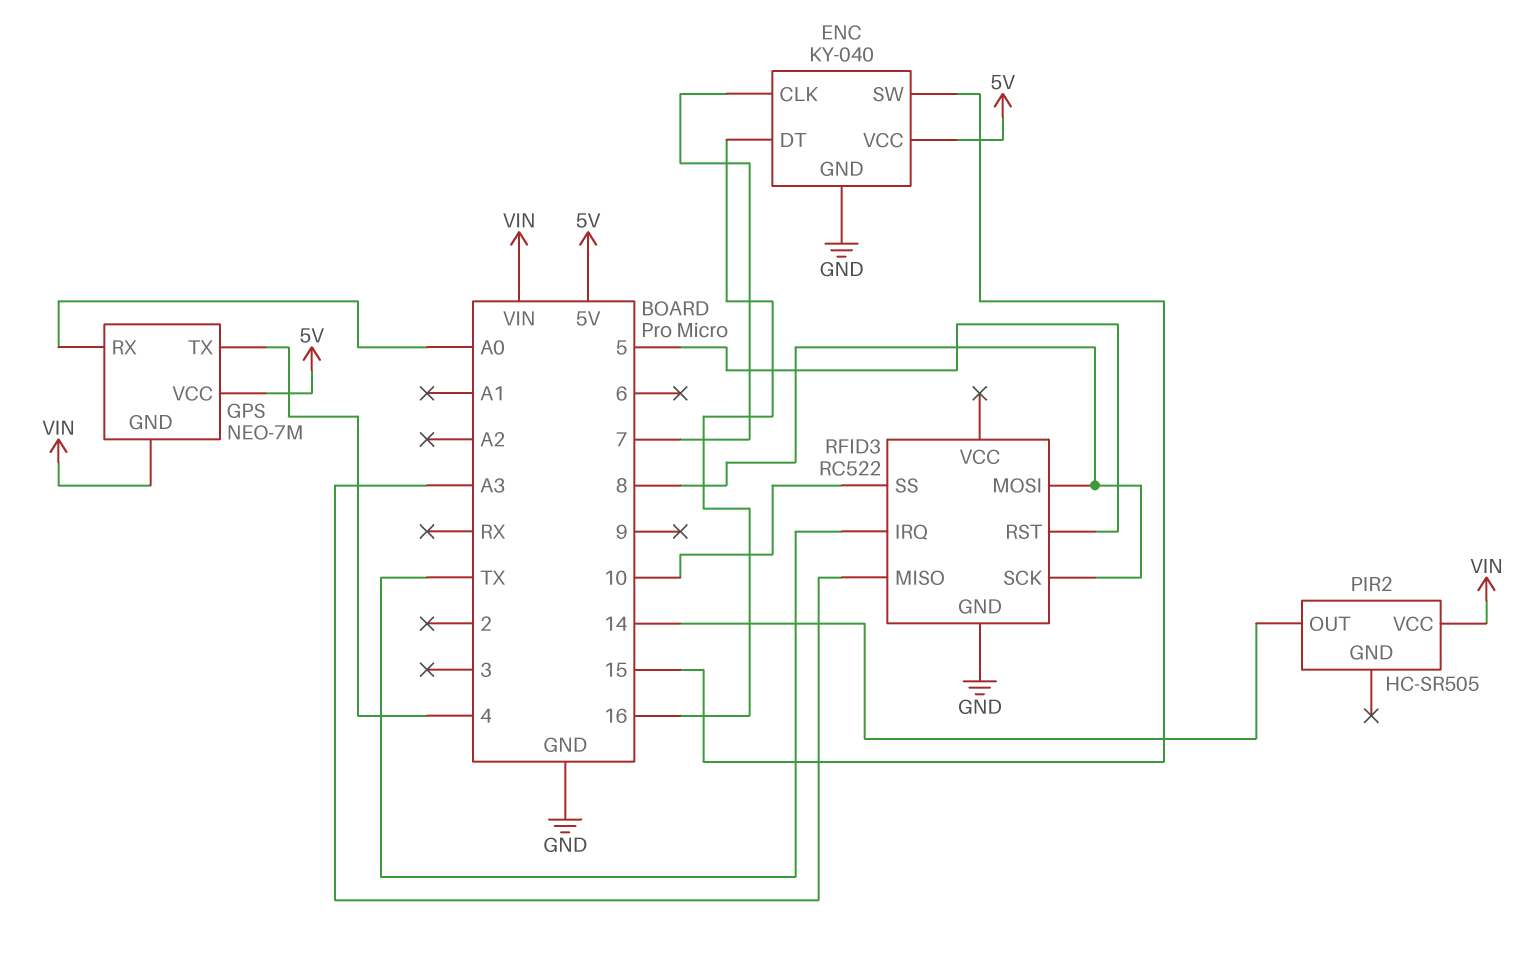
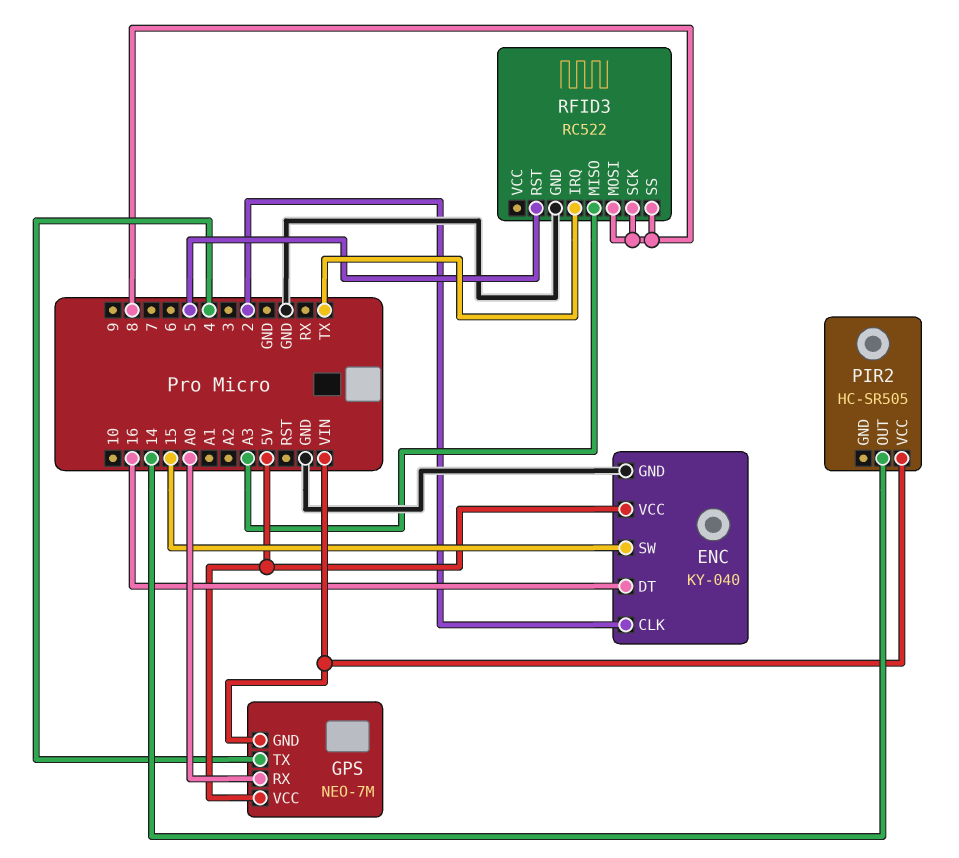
ENC pin CLK: 7 -> 2
RFID3 pin SS: 10 -> 8

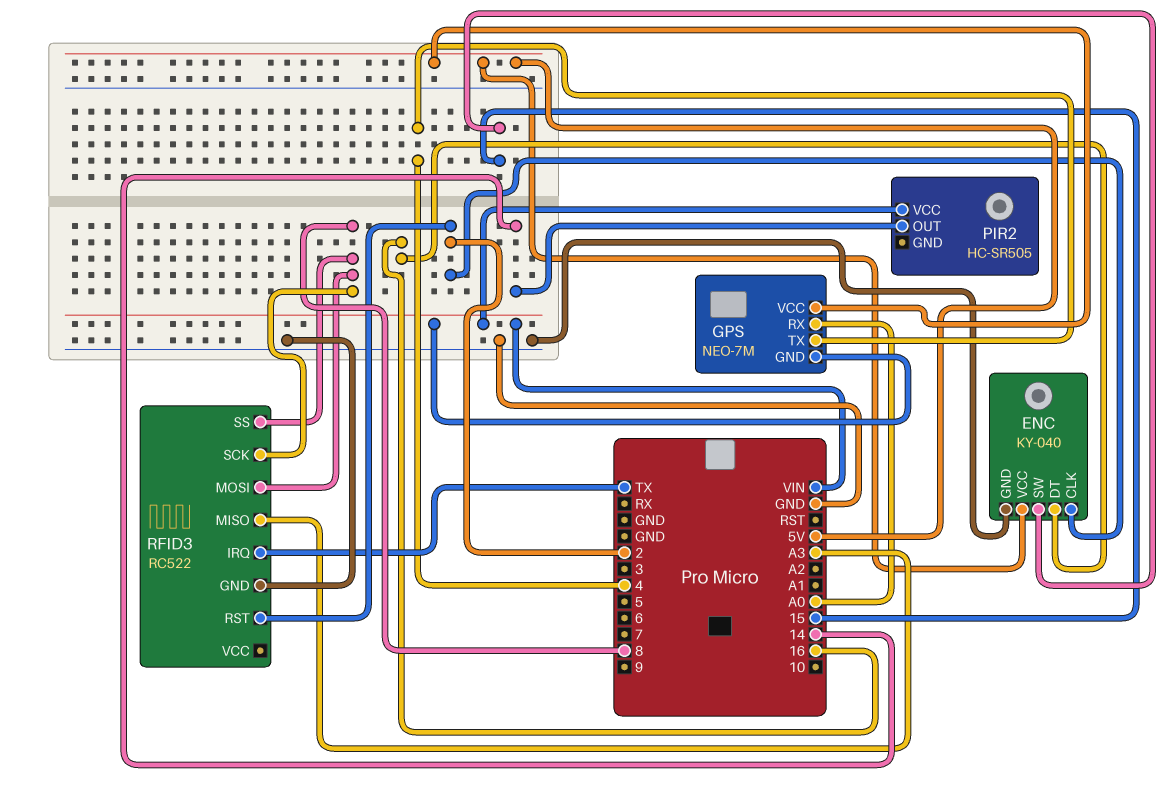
RFID3 pin RST: 5 -> 2

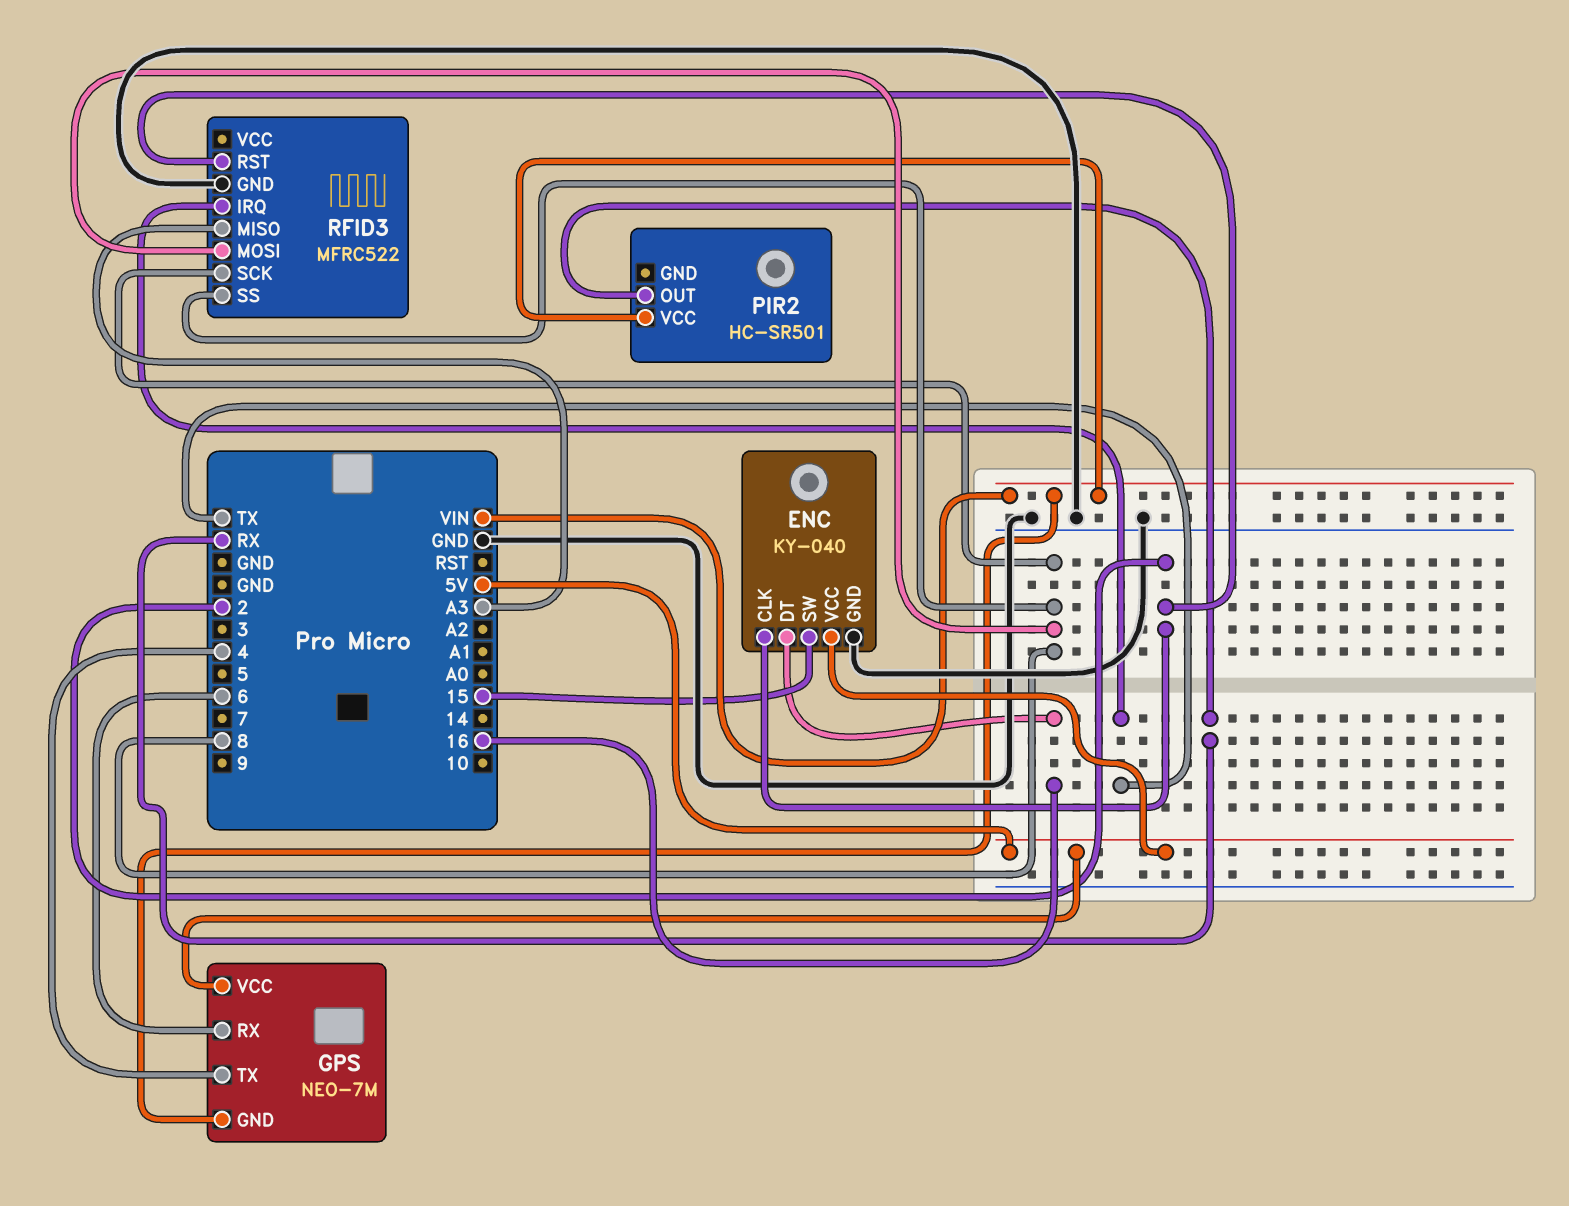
GPS pin RX: A0 -> 6
PIR2: HC-SR505 -> HC-SR501
PIR2 pin OUT: 14 -> RX
RFID3: RC522 -> MFRC522

